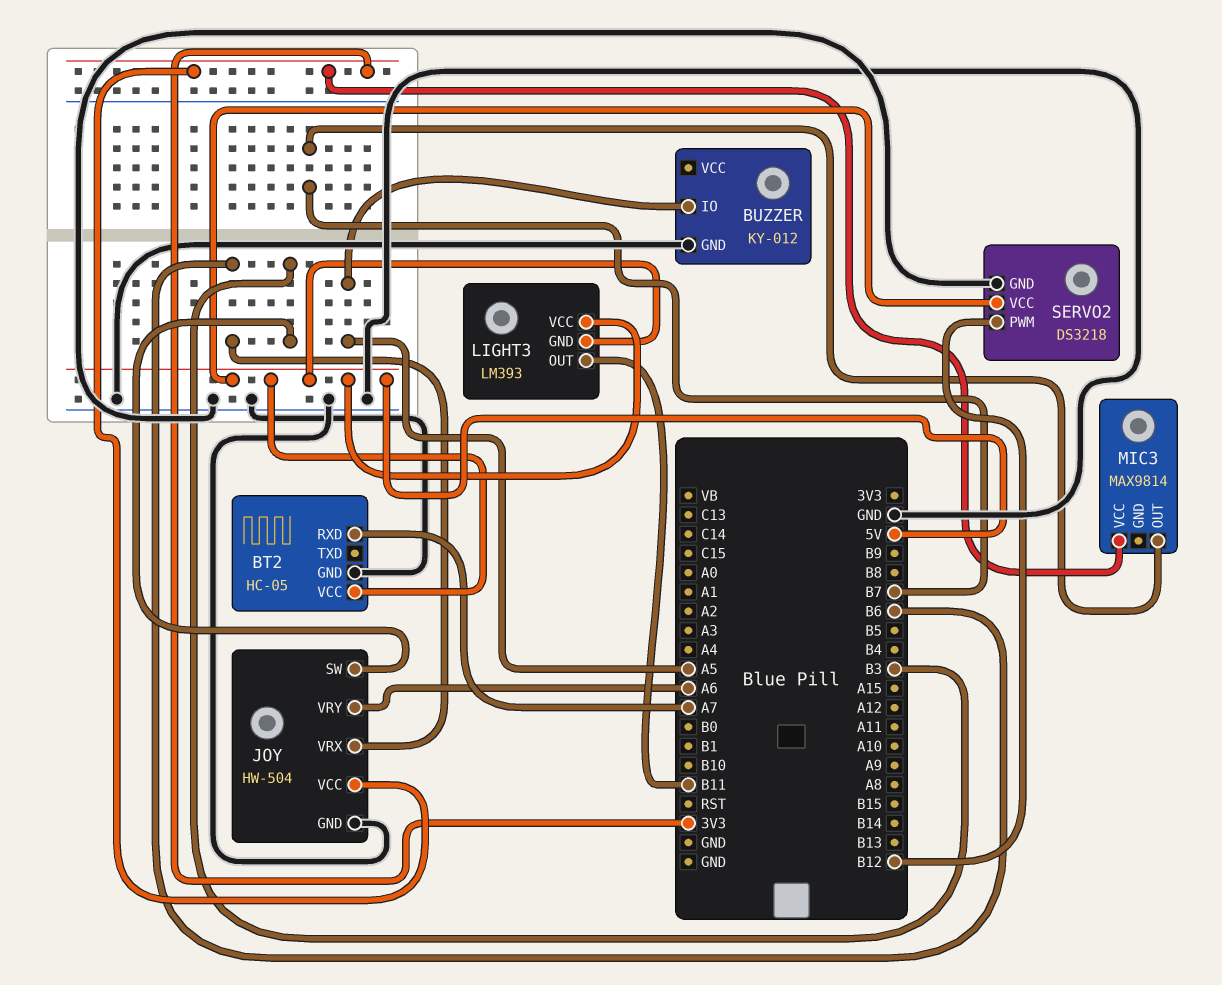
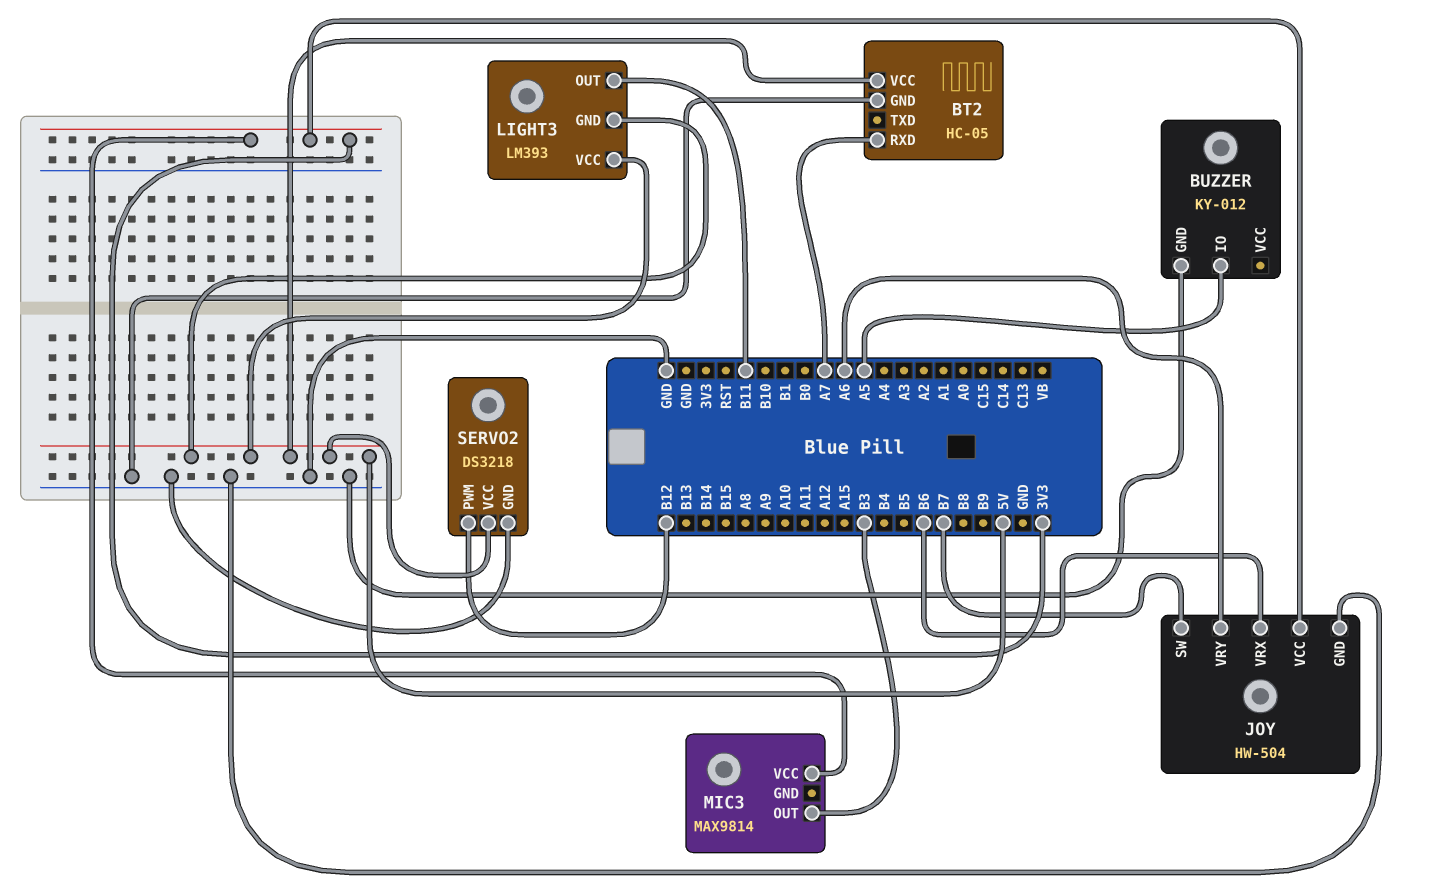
JOY pin SW: B3 -> B7
MIC3 pin OUT: B7 -> B3

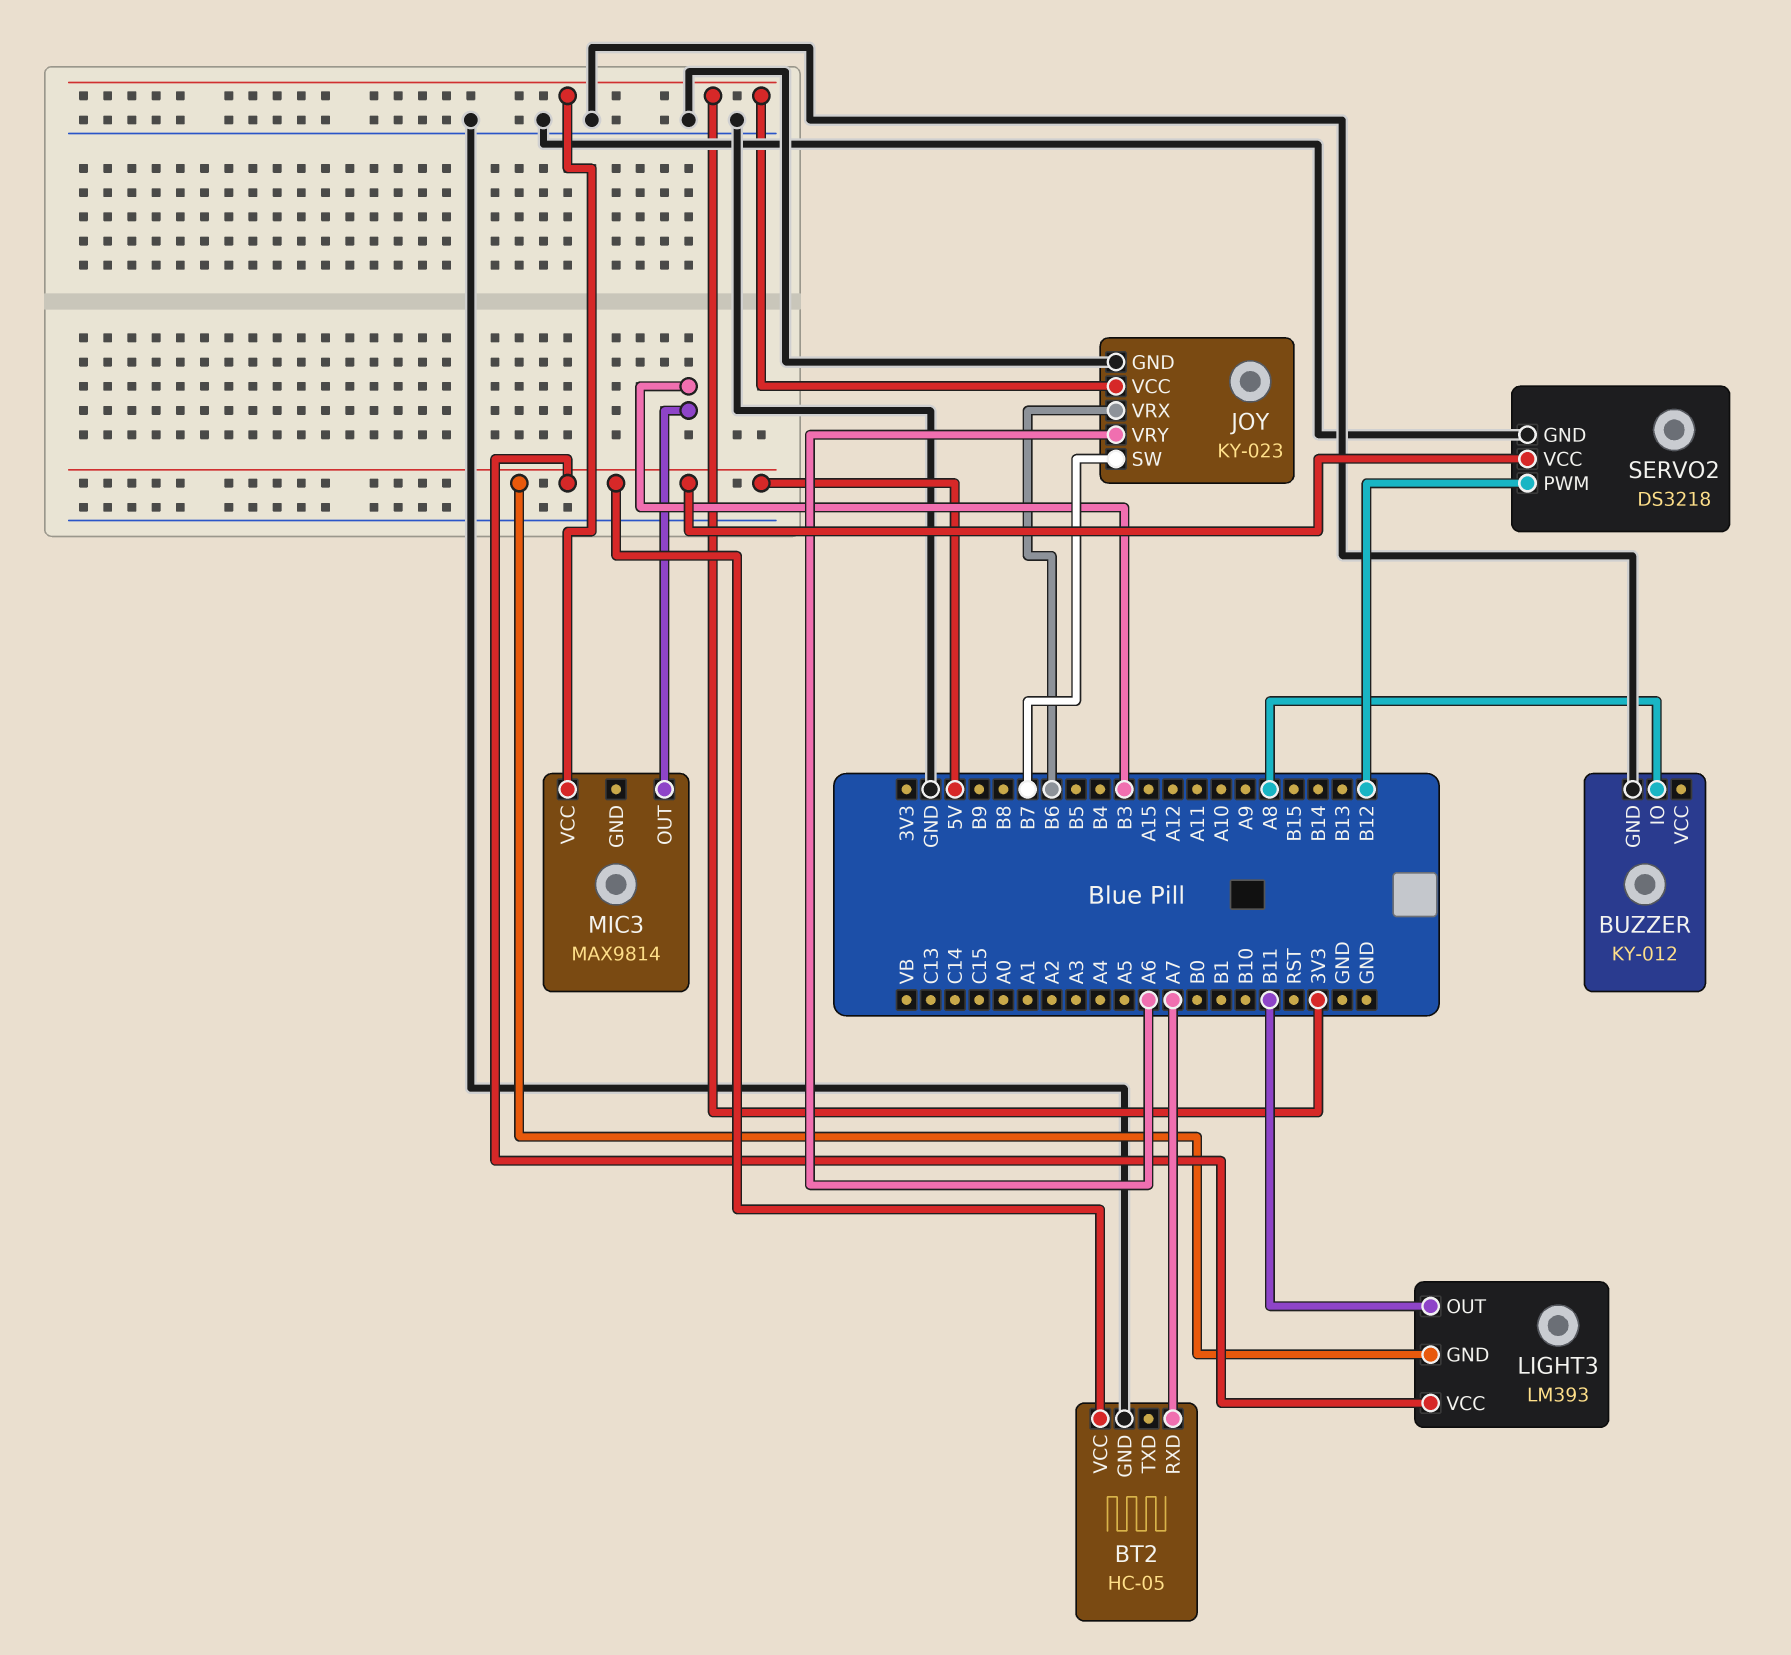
BUZZER pin IO: A5 -> A8
JOY: HW-504 -> KY-023

